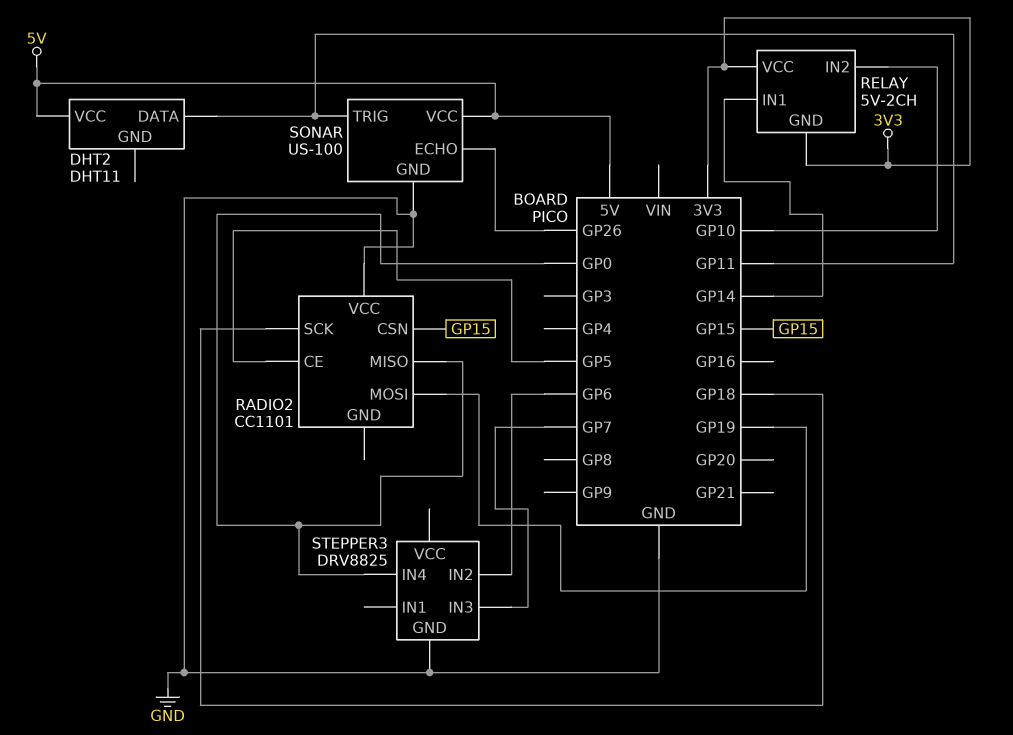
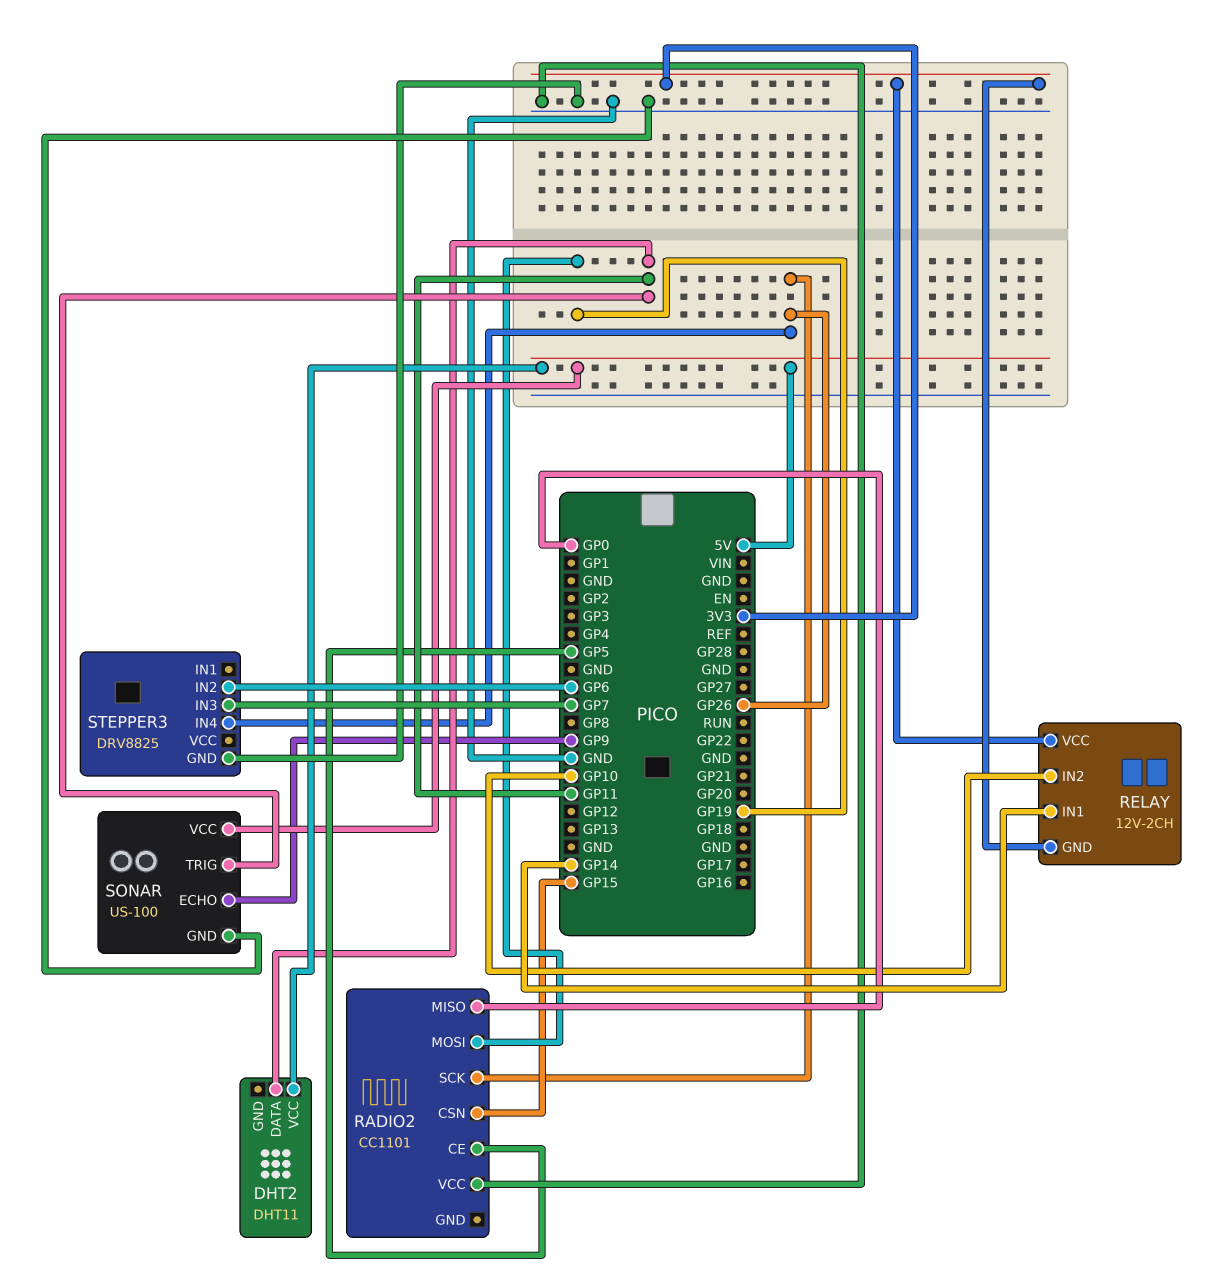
RADIO2 pin SCK: GP18 -> GP26
RELAY: 5V-2CH -> 12V-2CH
SONAR pin ECHO: GP26 -> GP9
STEPPER3 pin IN4: GP0 -> GP26

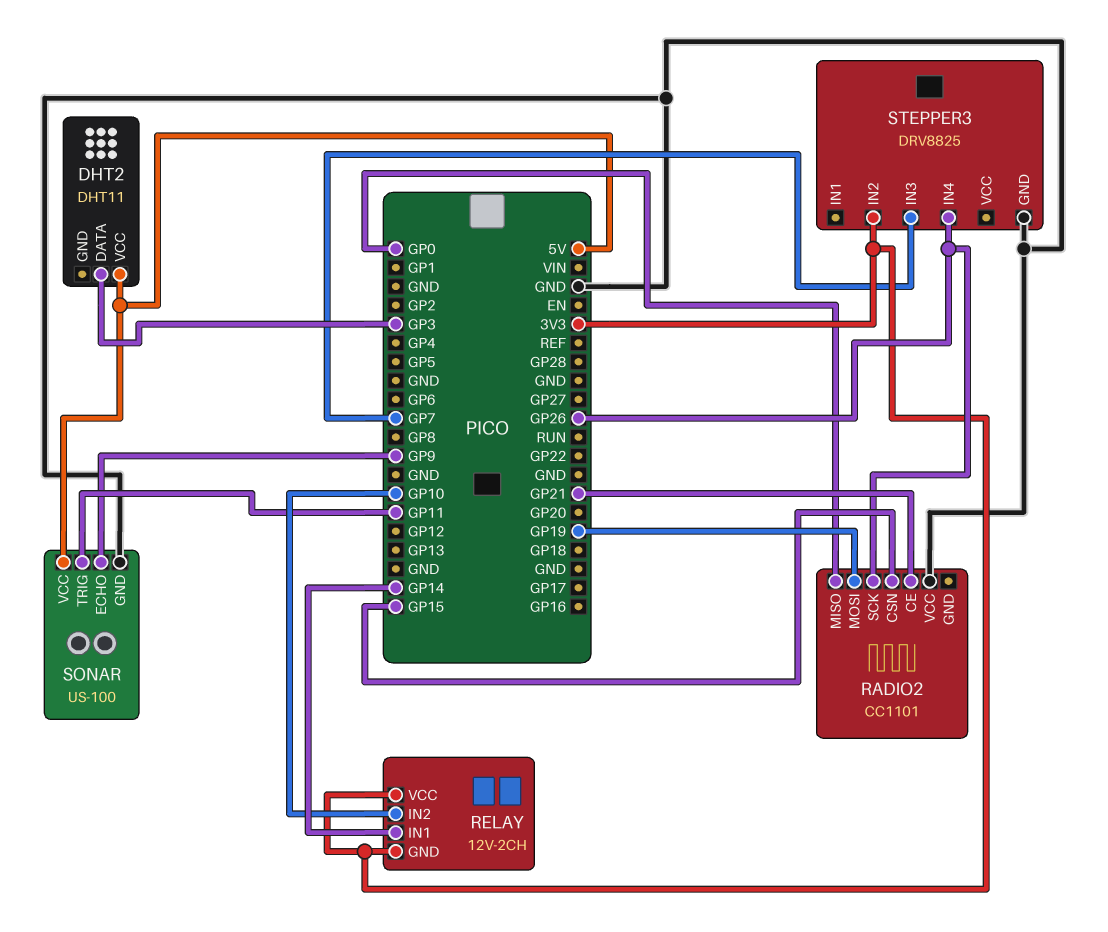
DHT2 pin DATA: GP11 -> GP3
RADIO2 pin CE: GP5 -> GP21
STEPPER3 pin IN2: GP6 -> 3V3

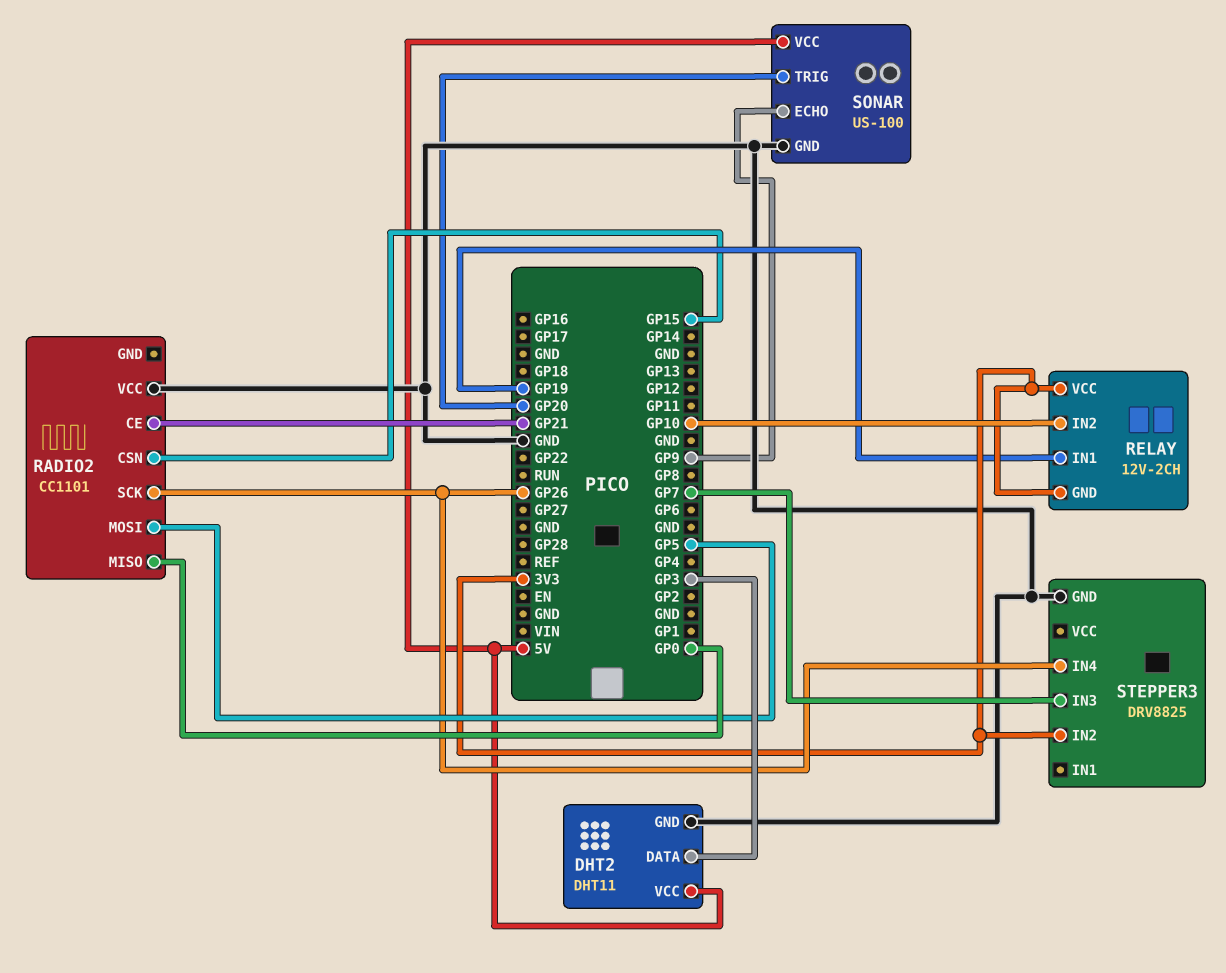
DHT2 pin GND: none -> GND
RADIO2 pin MOSI: GP19 -> GP5
RELAY pin IN1: GP14 -> GP19
SONAR pin TRIG: GP11 -> GP20

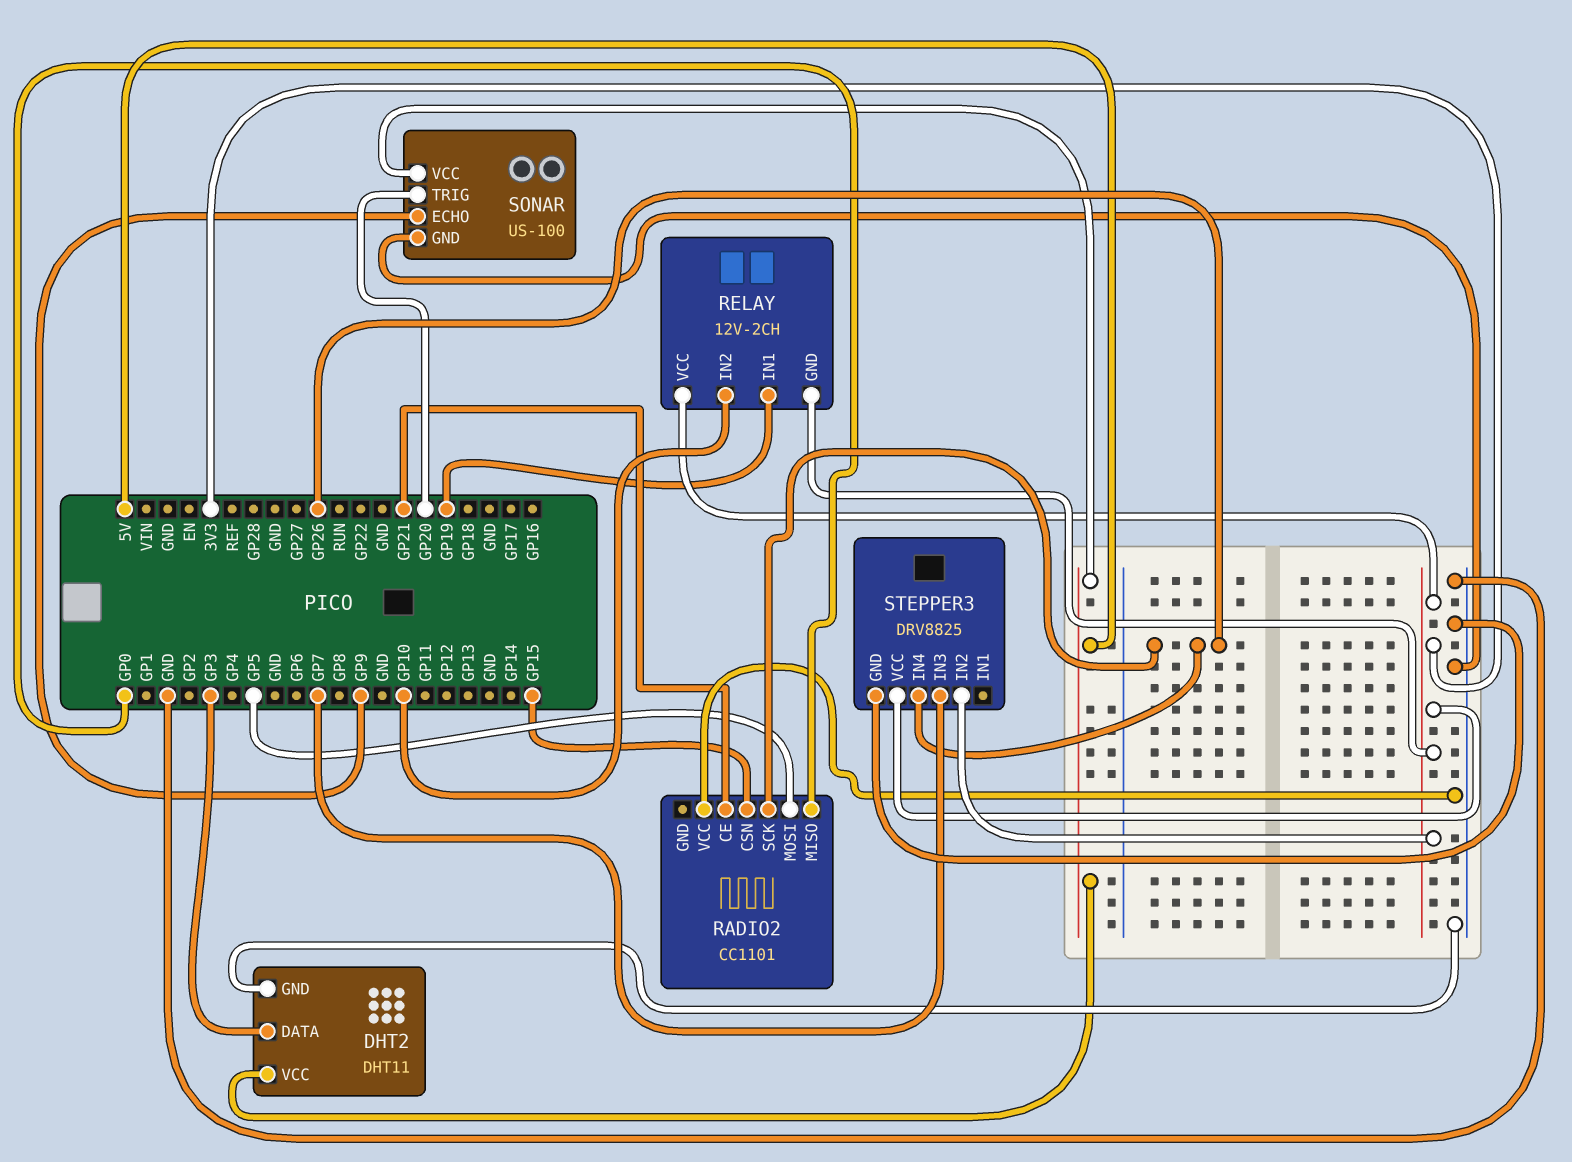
STEPPER3 pin VCC: none -> 3V3

